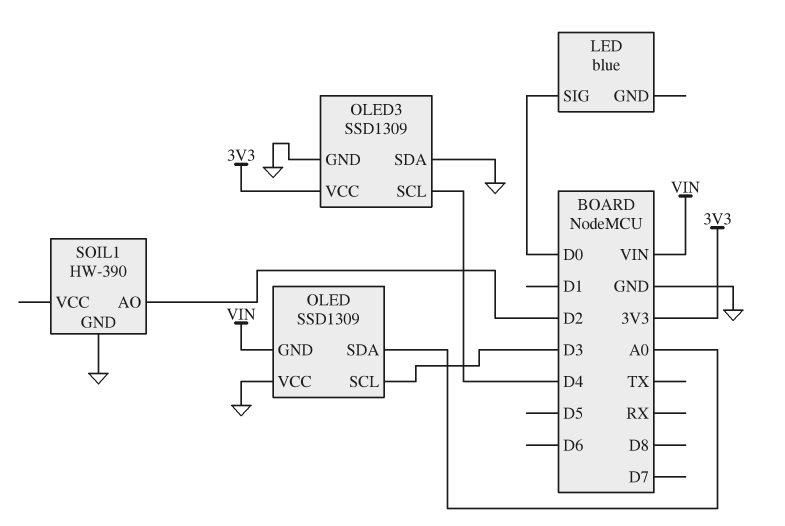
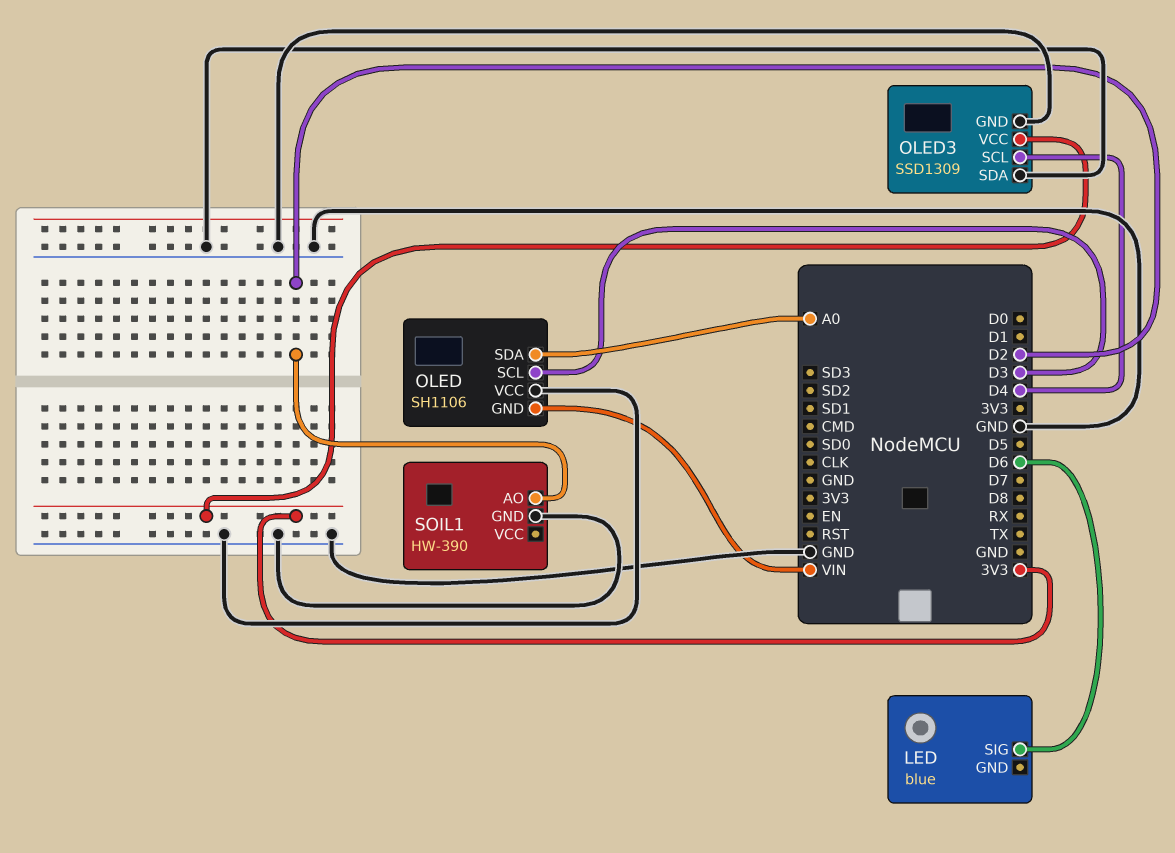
LED pin SIG: D0 -> D6
OLED: SSD1309 -> SH1106

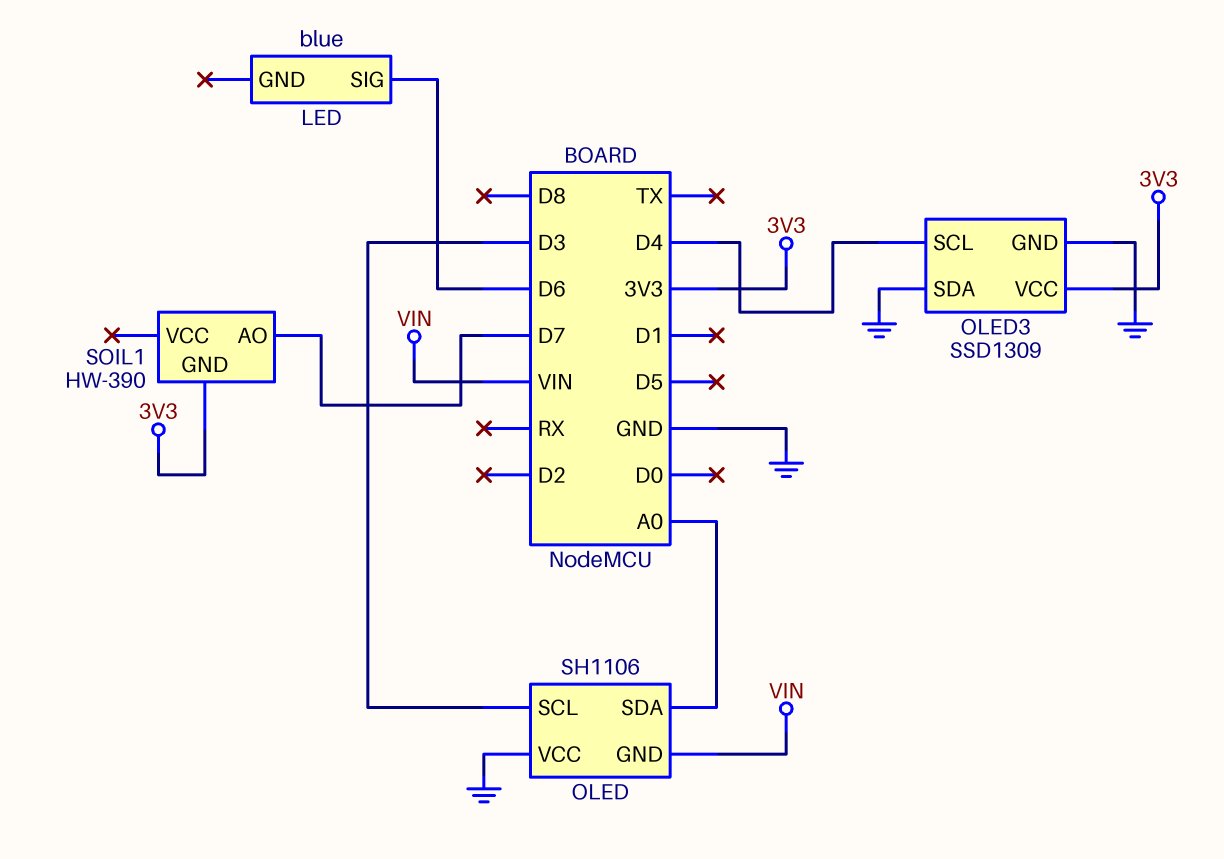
SOIL1 pin AO: D2 -> D7
SOIL1 pin GND: GND -> 3V3

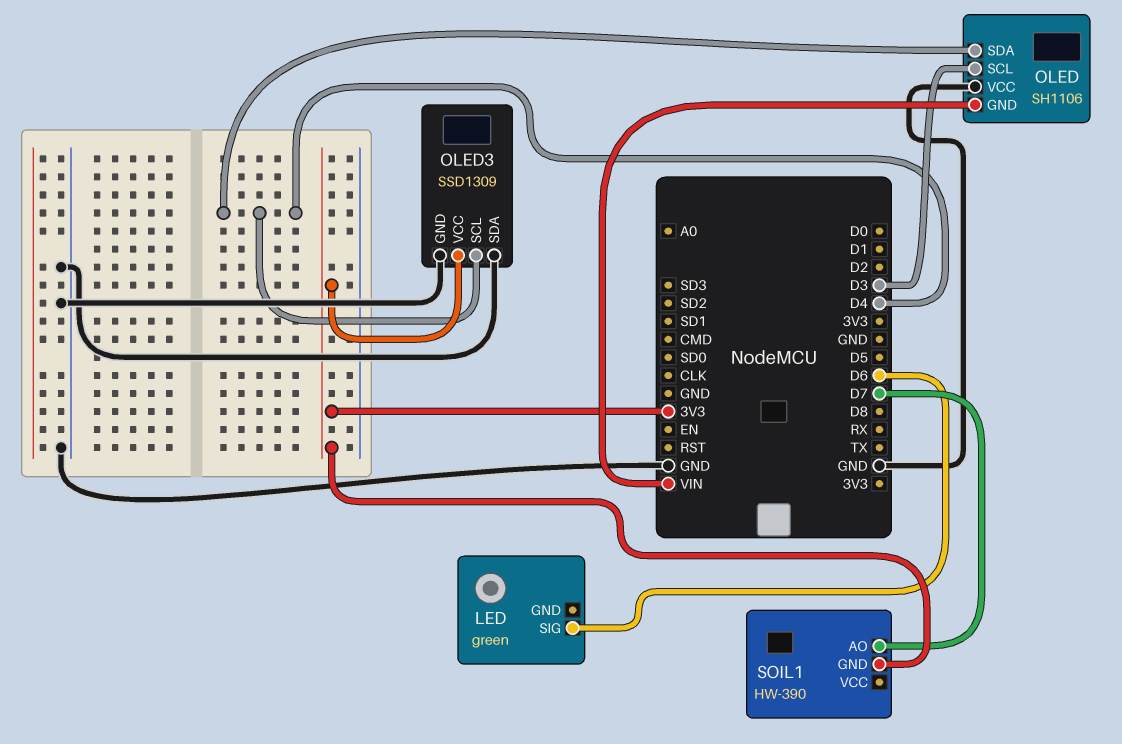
LED: blue -> green
OLED pin SDA: A0 -> D4

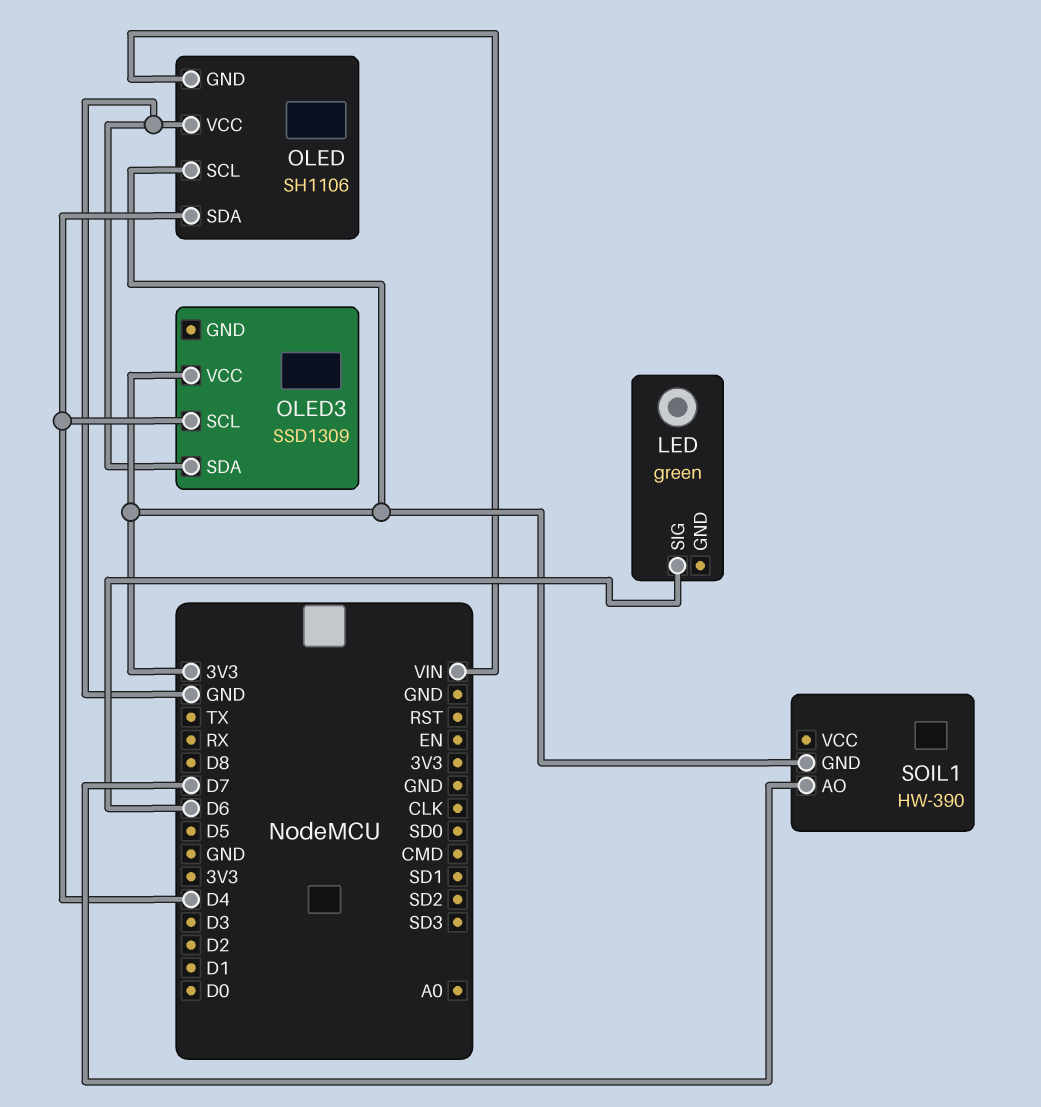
OLED pin SCL: D3 -> 3V3
OLED3 pin GND: GND -> none

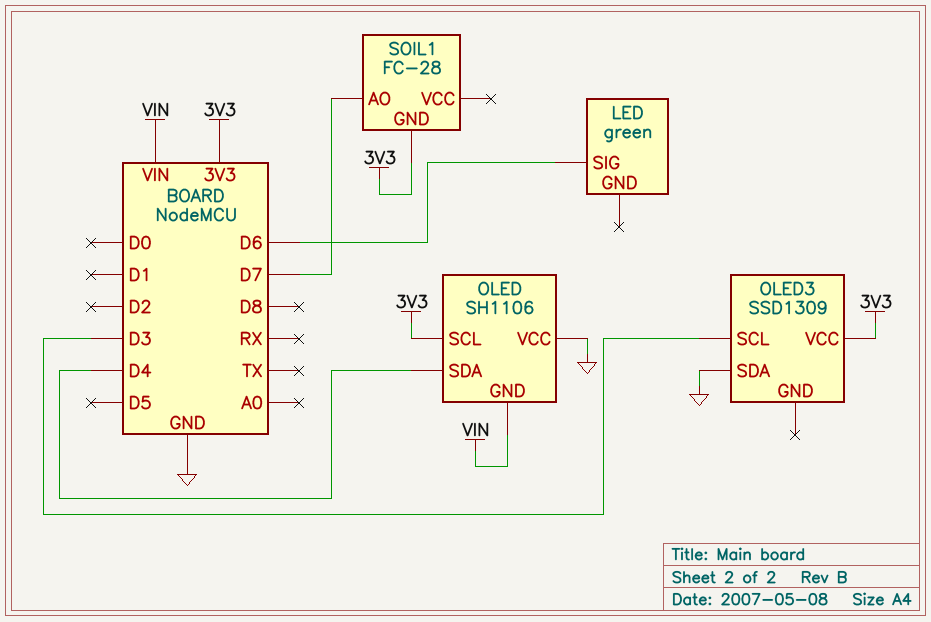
OLED3 pin SCL: D4 -> D3
SOIL1: HW-390 -> FC-28

